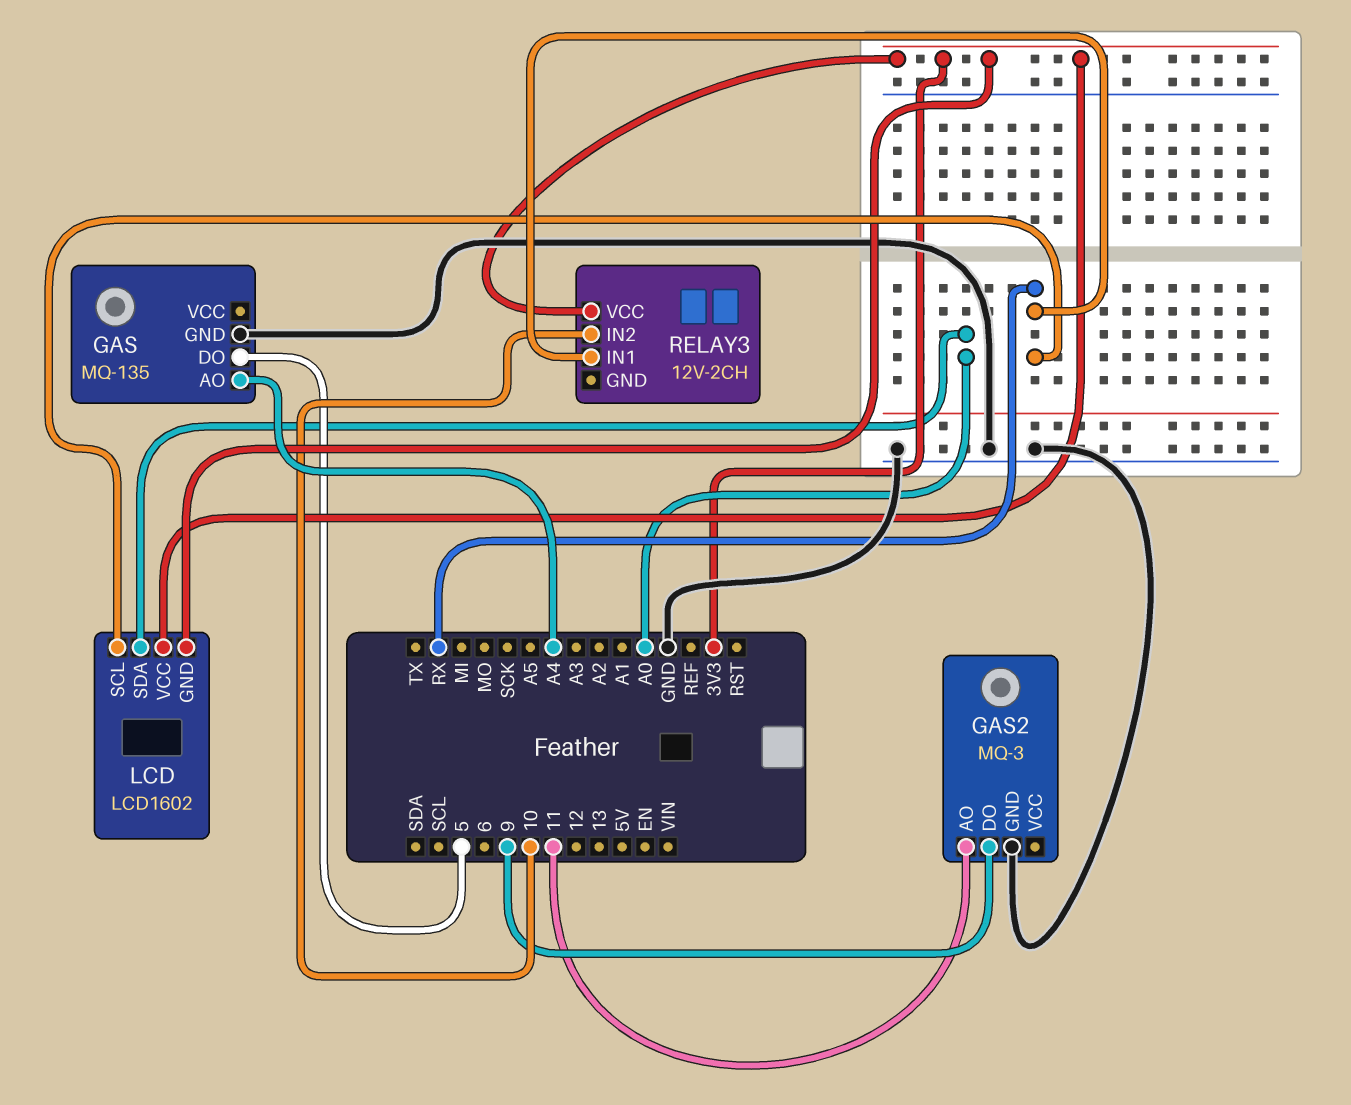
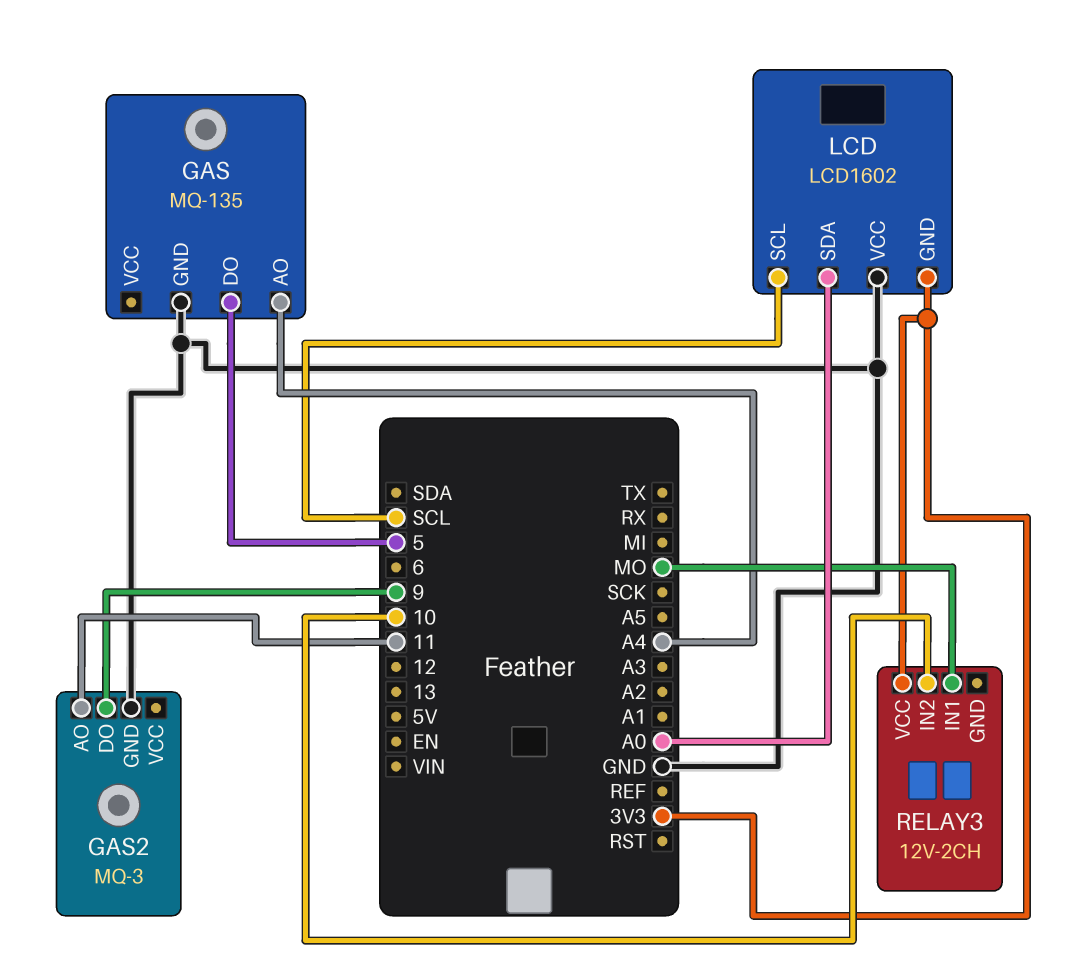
LCD pin SCL: RX -> SCL
LCD pin VCC: 3V3 -> GND
RELAY3 pin IN1: RX -> MO

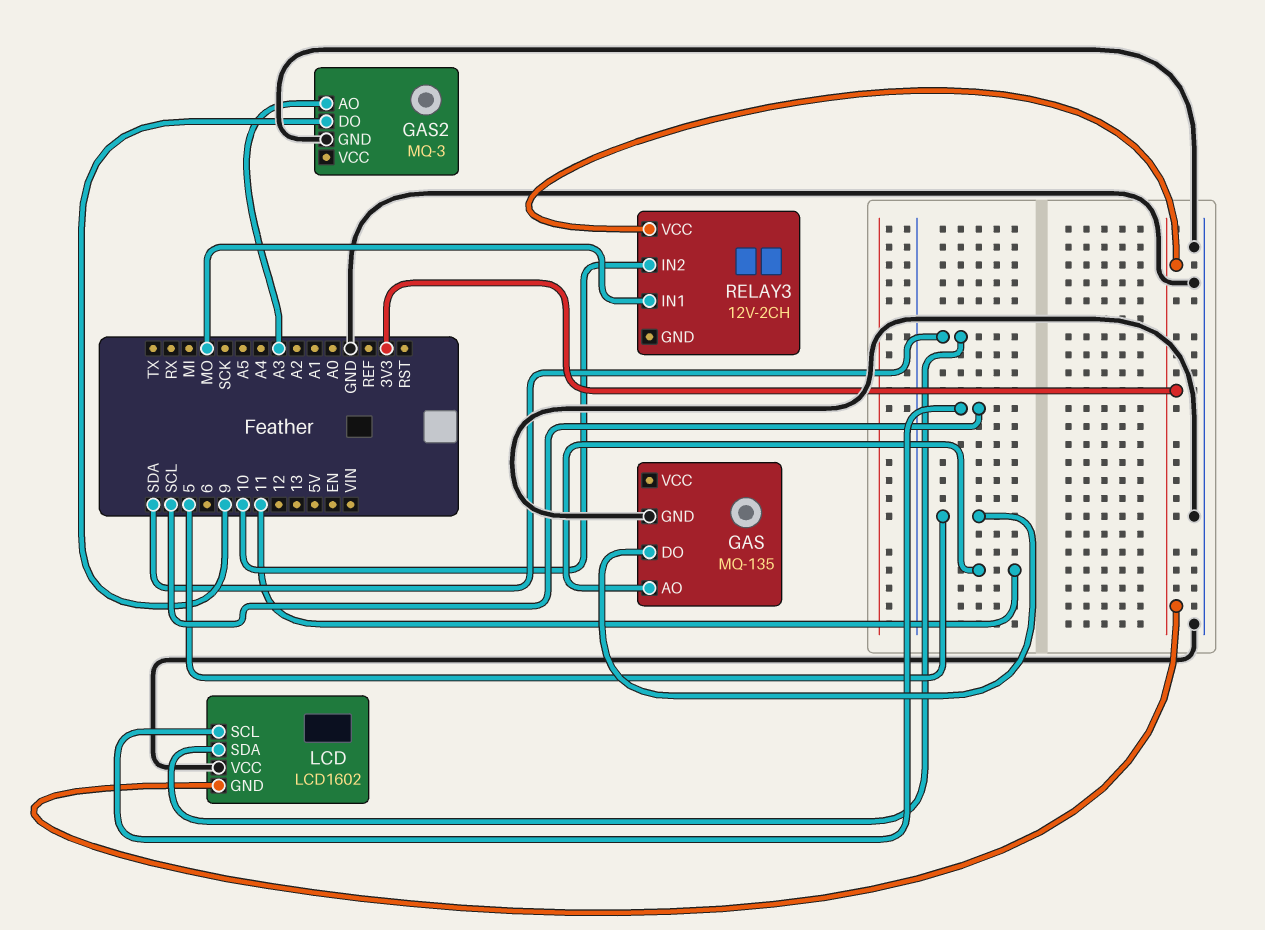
GAS pin AO: A4 -> 11
GAS2 pin AO: 11 -> A3
LCD pin SDA: A0 -> SDA

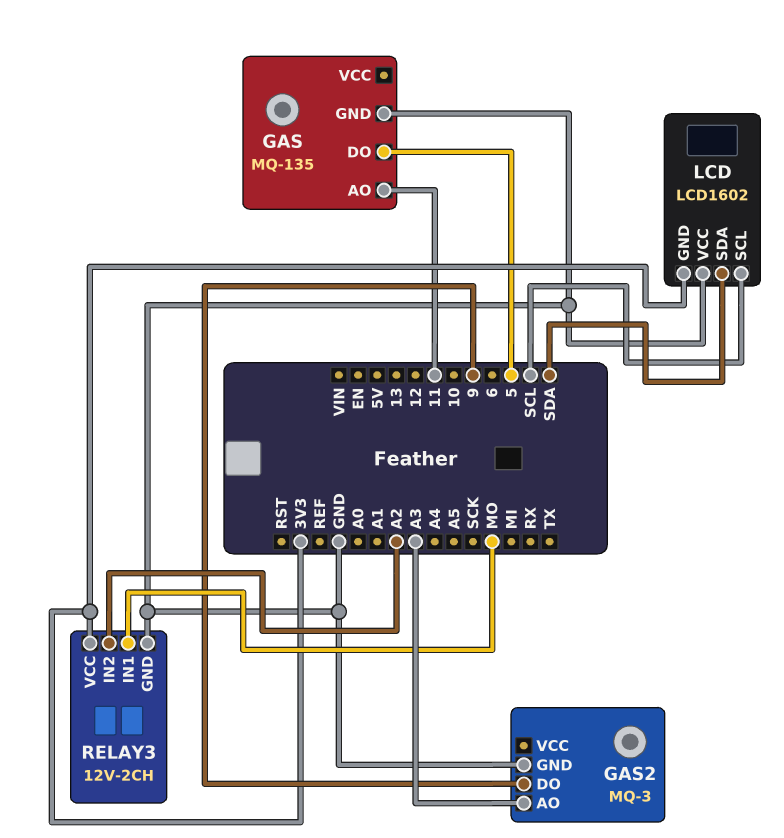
RELAY3 pin GND: none -> GND
RELAY3 pin IN2: 10 -> A2

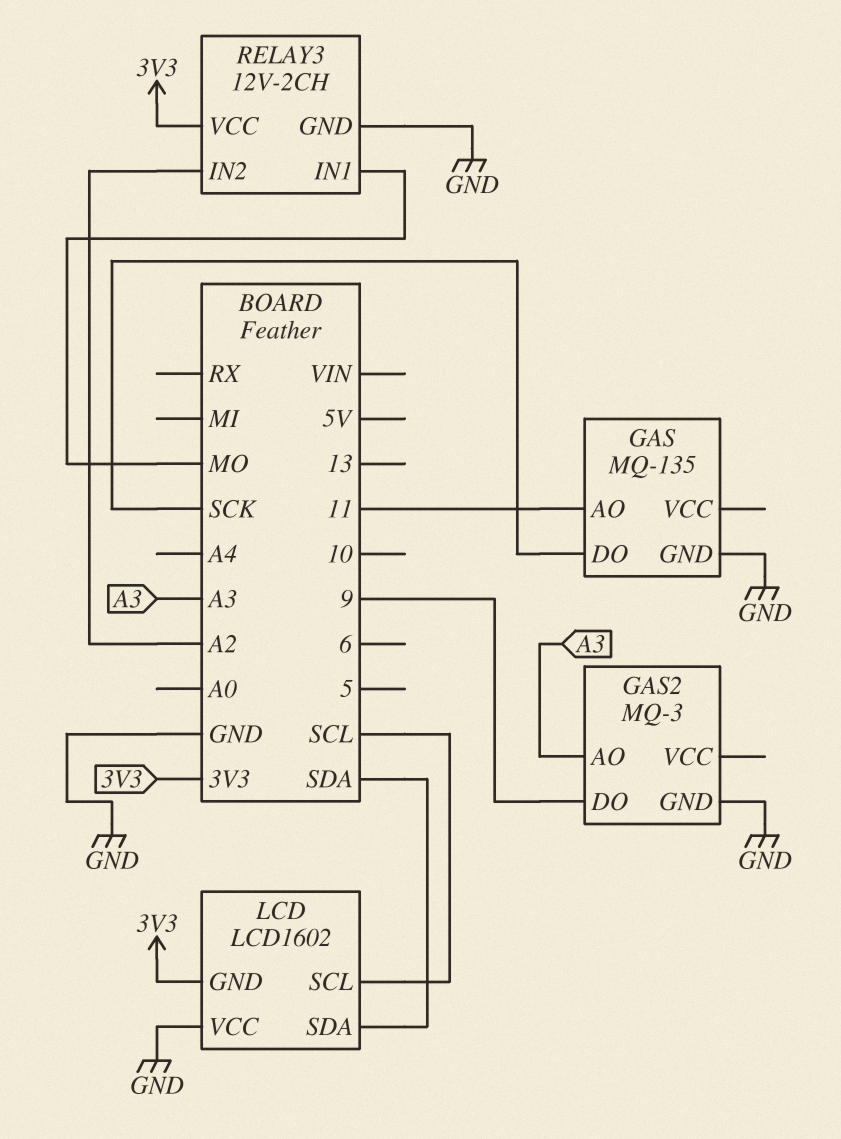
GAS pin DO: 5 -> SCK

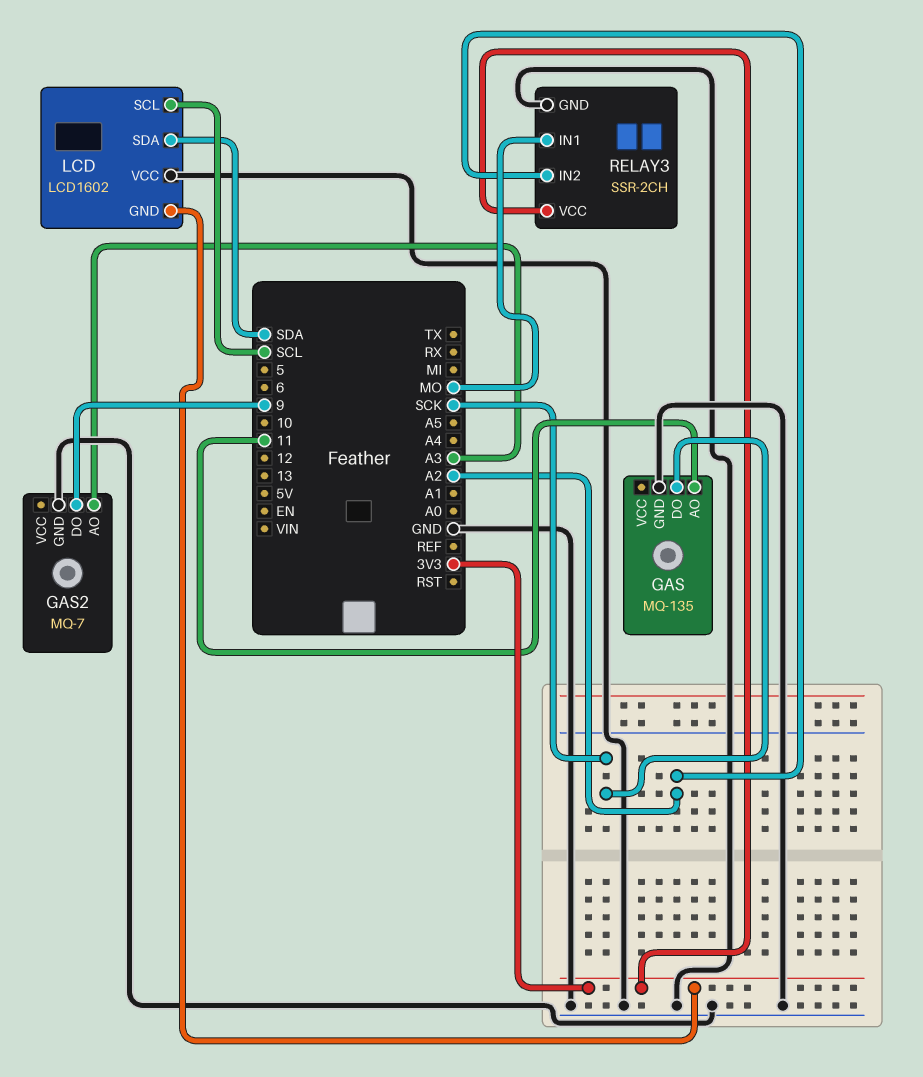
GAS2: MQ-3 -> MQ-7
RELAY3: 12V-2CH -> SSR-2CH

